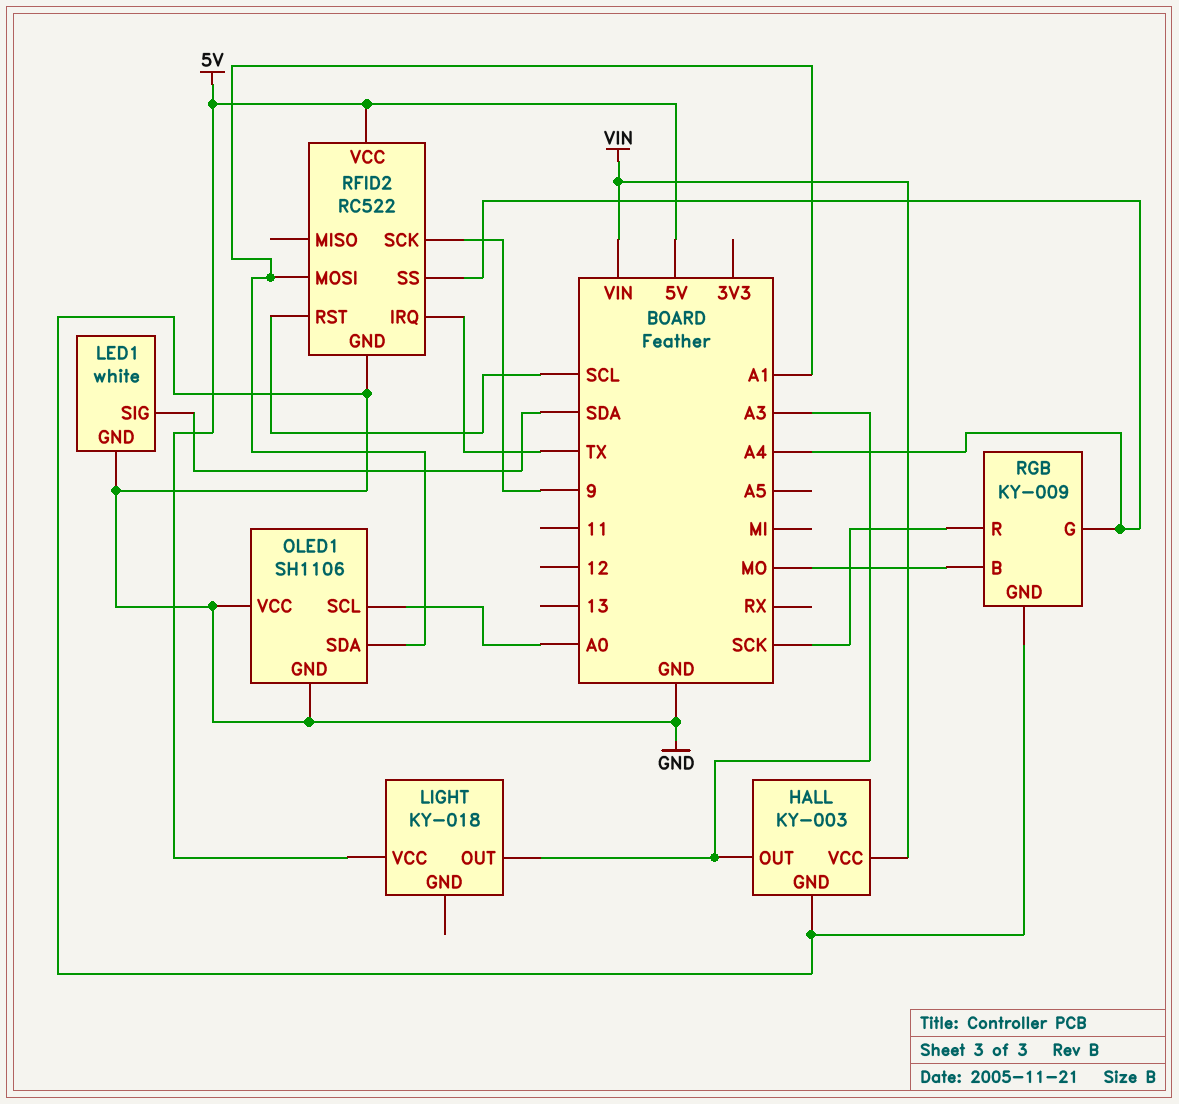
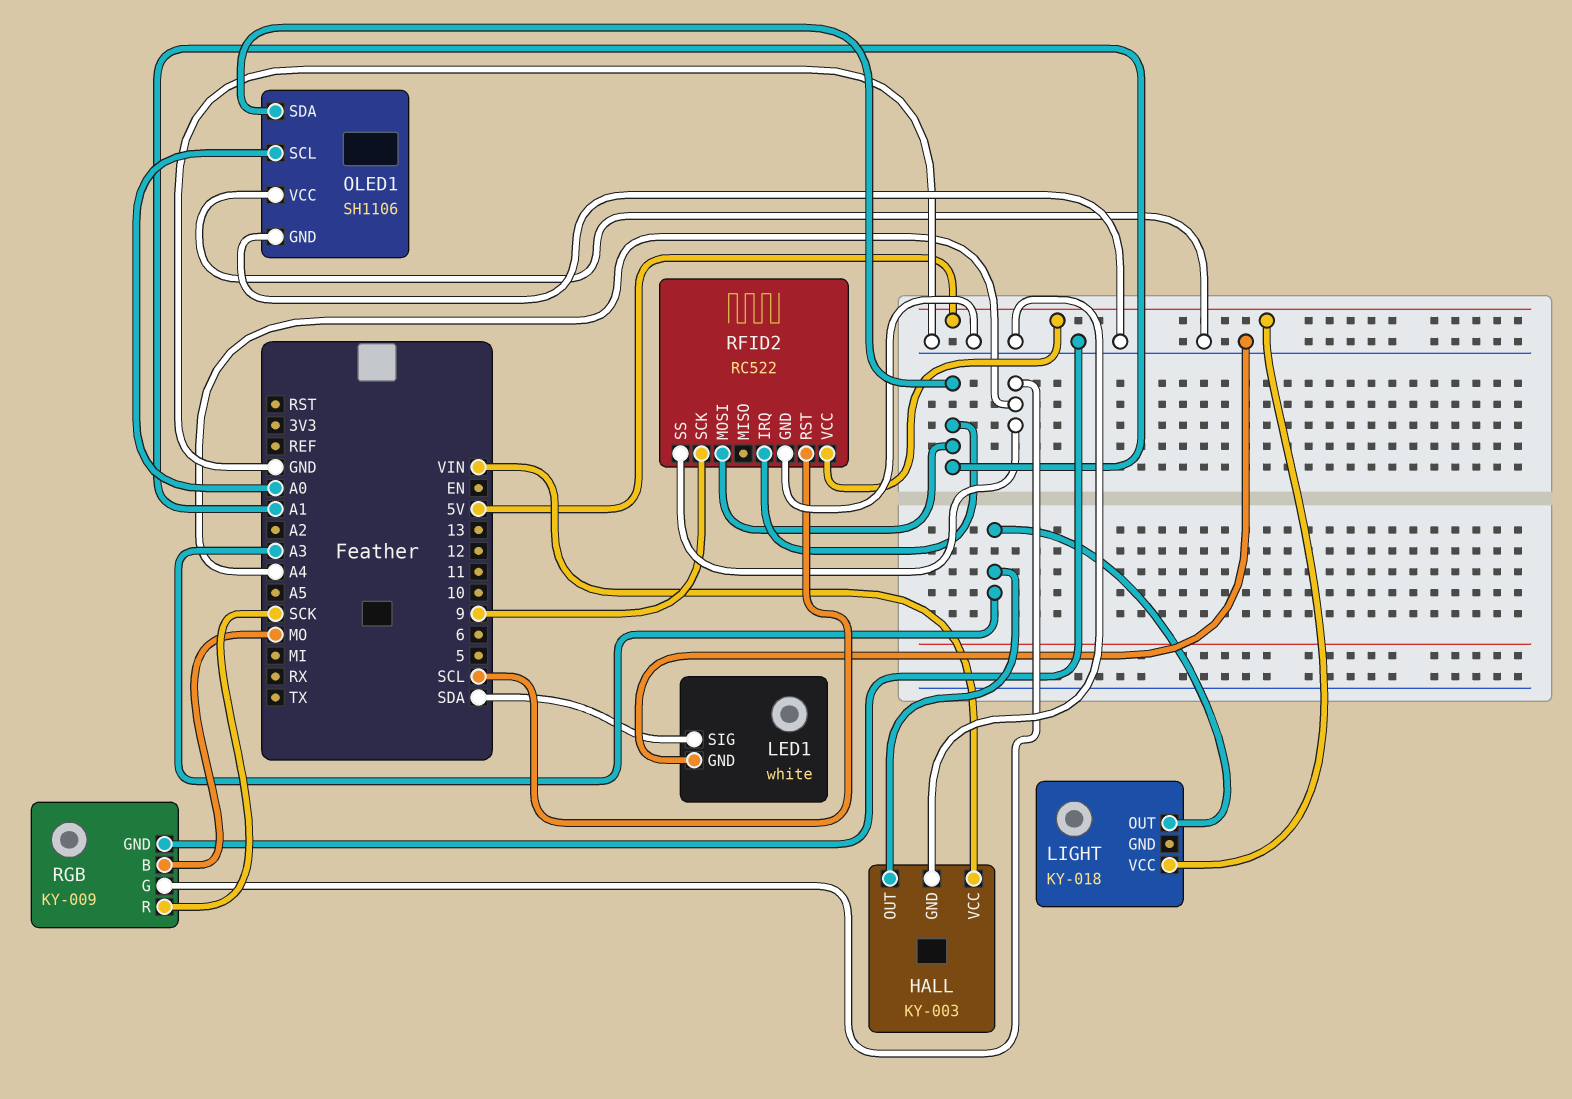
RFID2 pin IRQ: TX -> A1

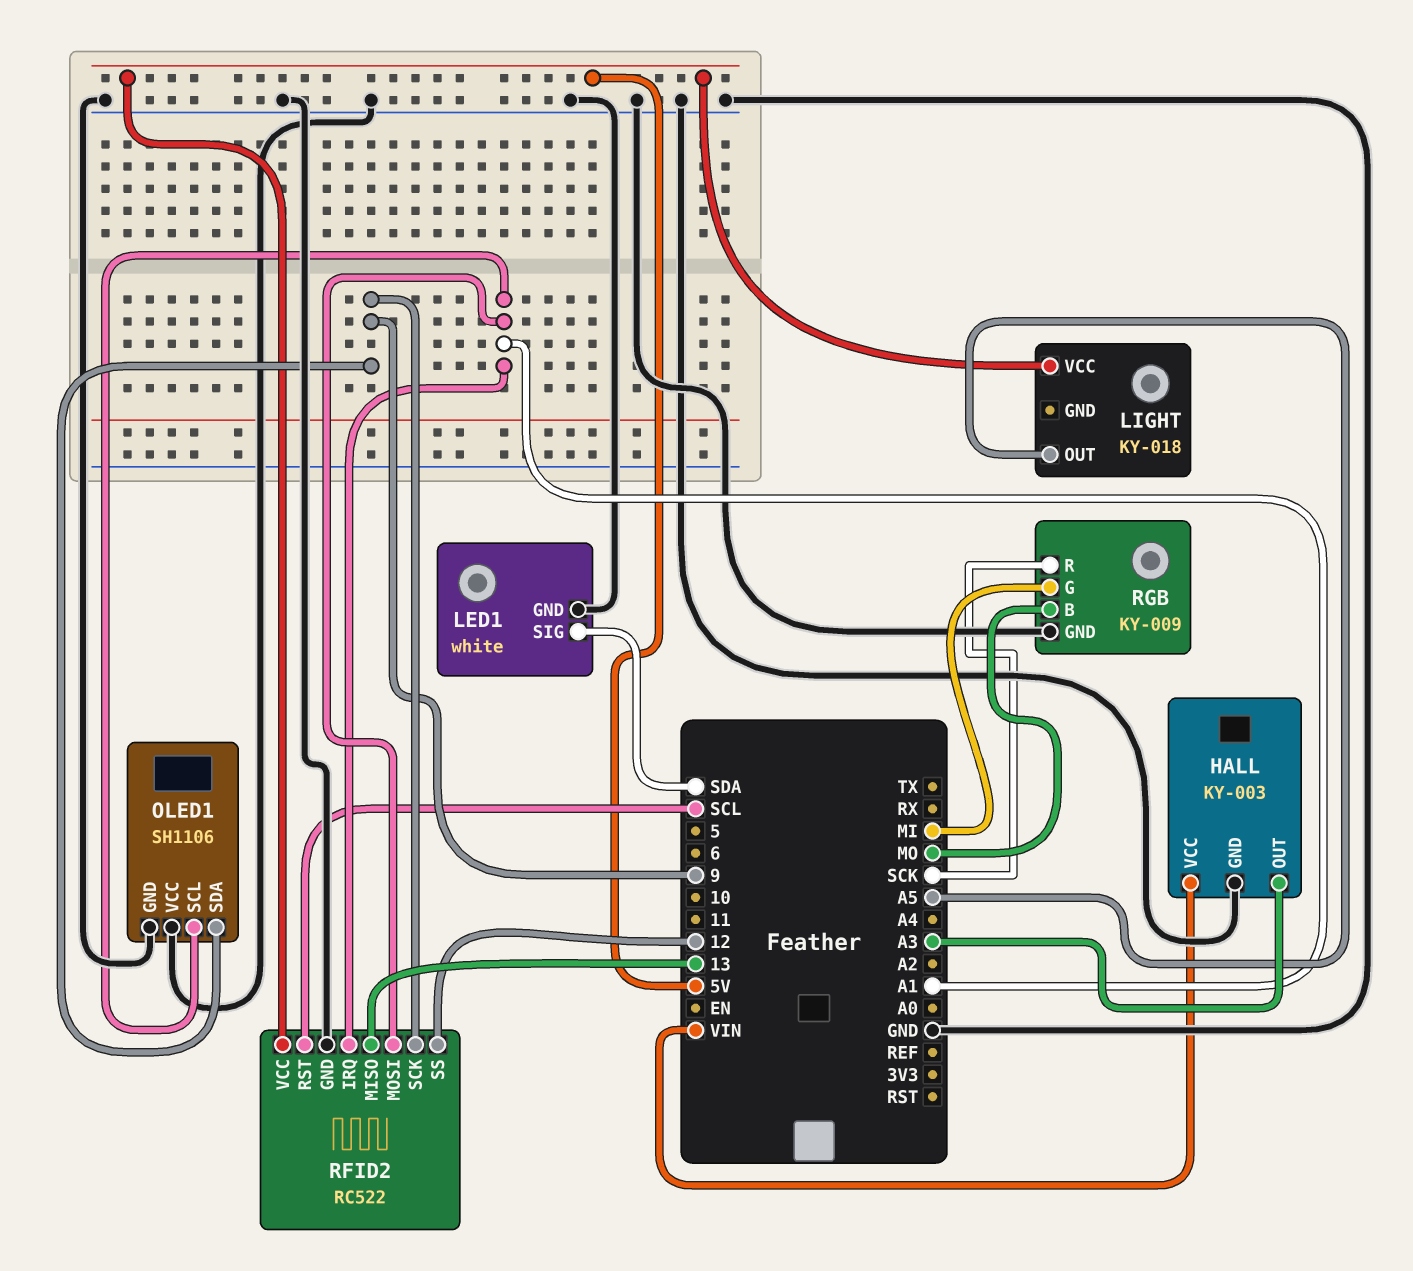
LIGHT pin OUT: A3 -> A5
OLED1 pin SCL: A0 -> A1
OLED1 pin SDA: A1 -> 9
RFID2 pin MISO: none -> 13
RFID2 pin SS: A4 -> 12
RGB pin G: A4 -> MI

